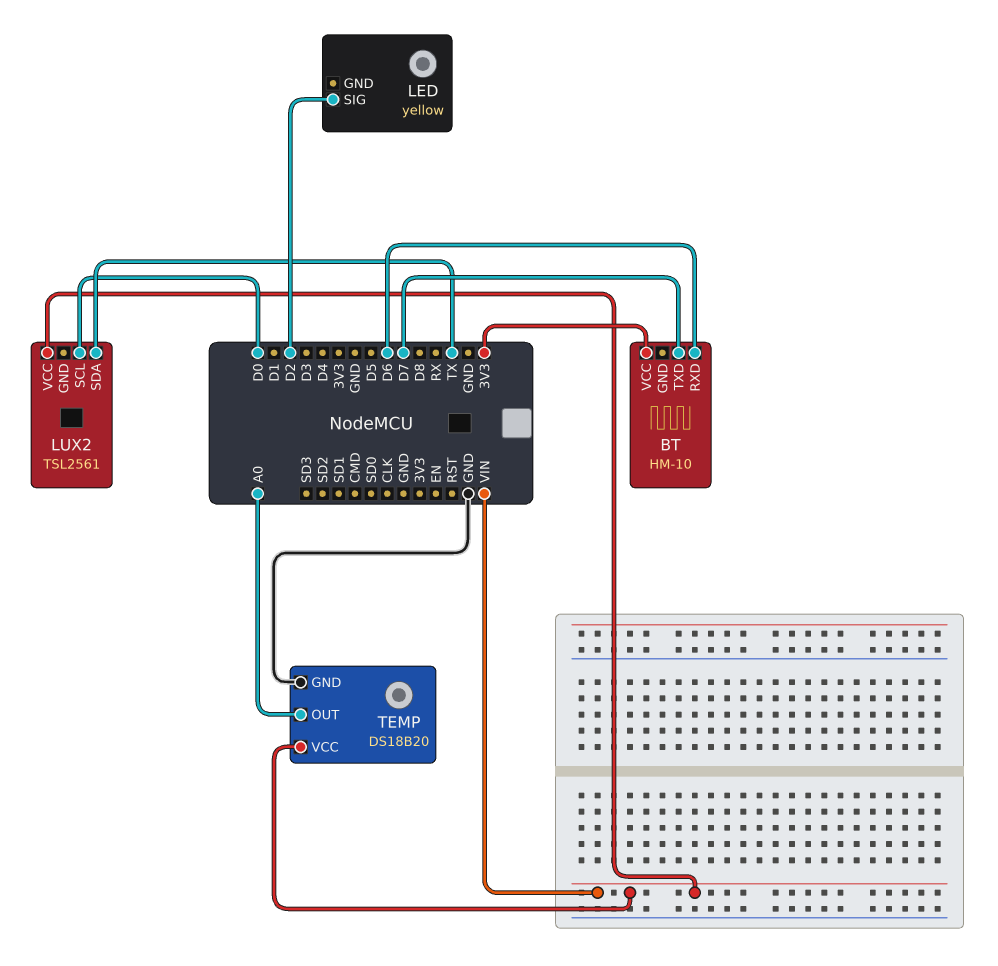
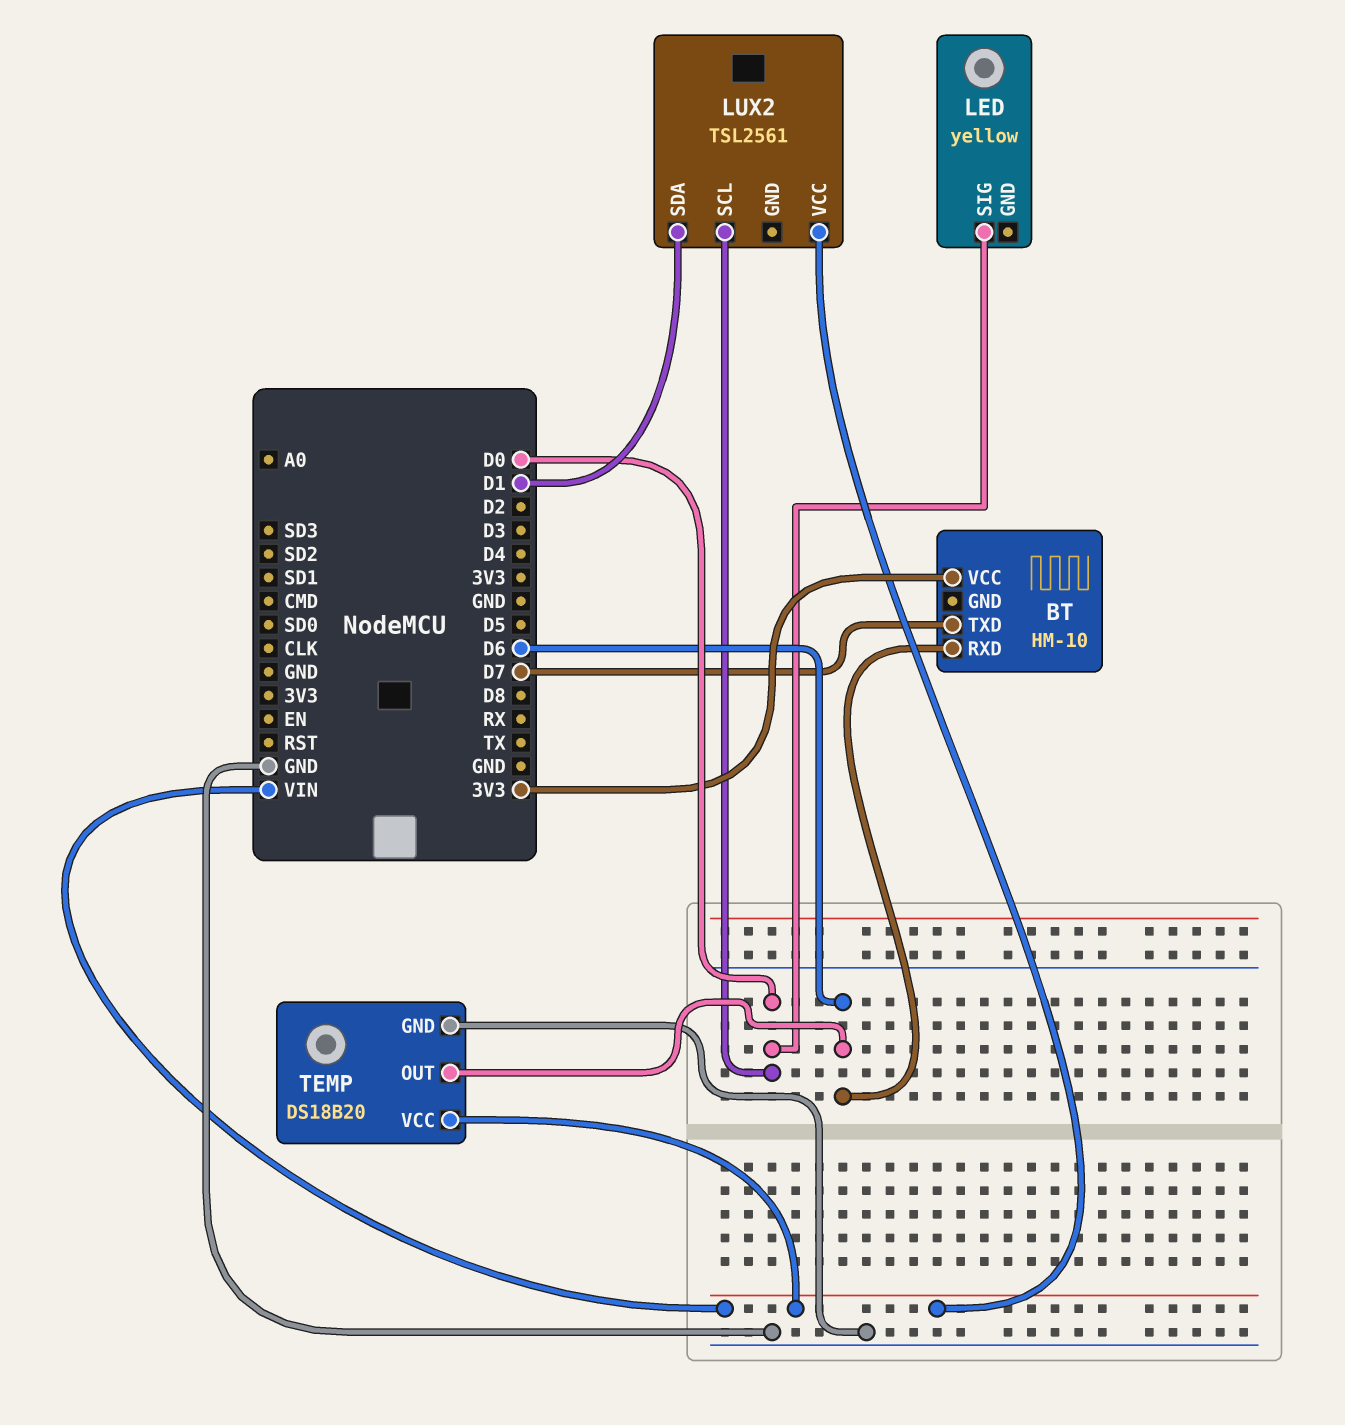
LED pin SIG: D2 -> D0
LUX2 pin SDA: TX -> D1
TEMP pin OUT: A0 -> D6

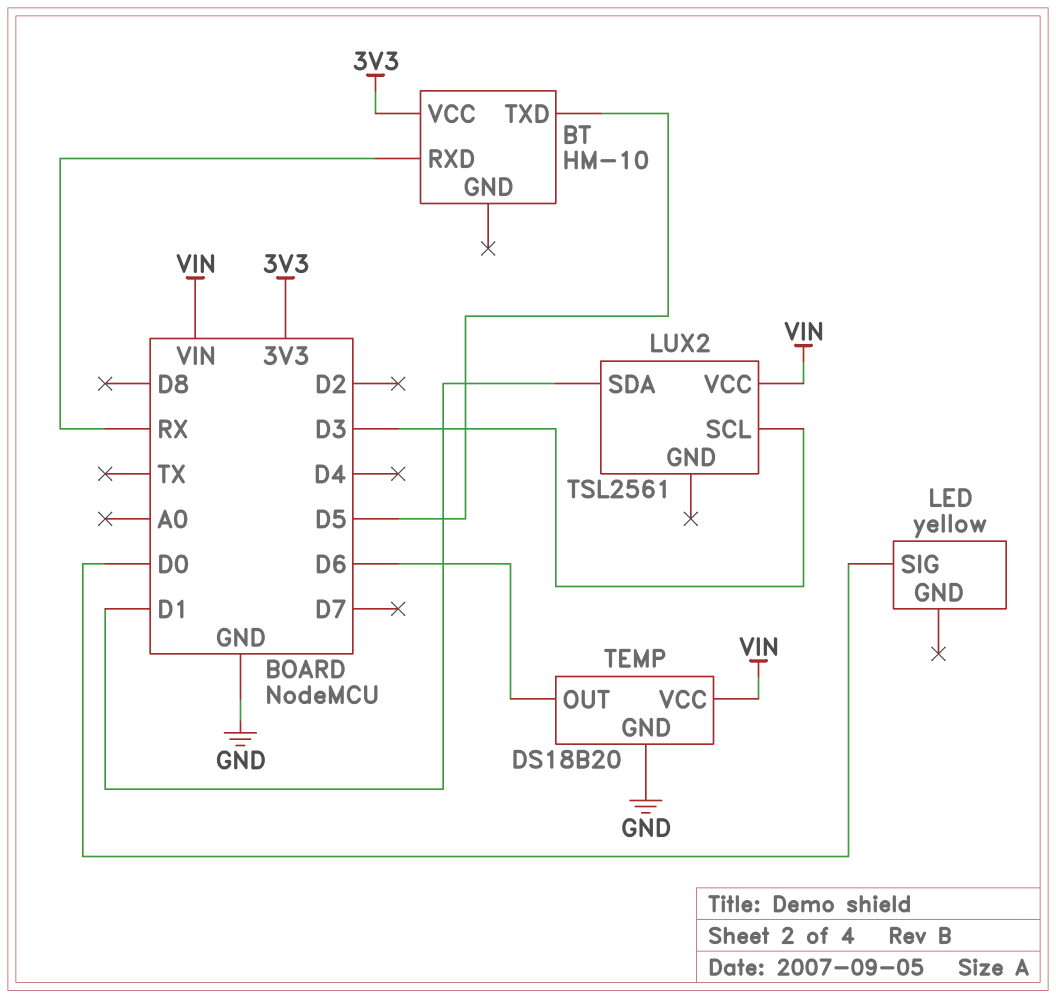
BT pin RXD: D6 -> RX
BT pin TXD: D7 -> D5
LUX2 pin SCL: D0 -> D3

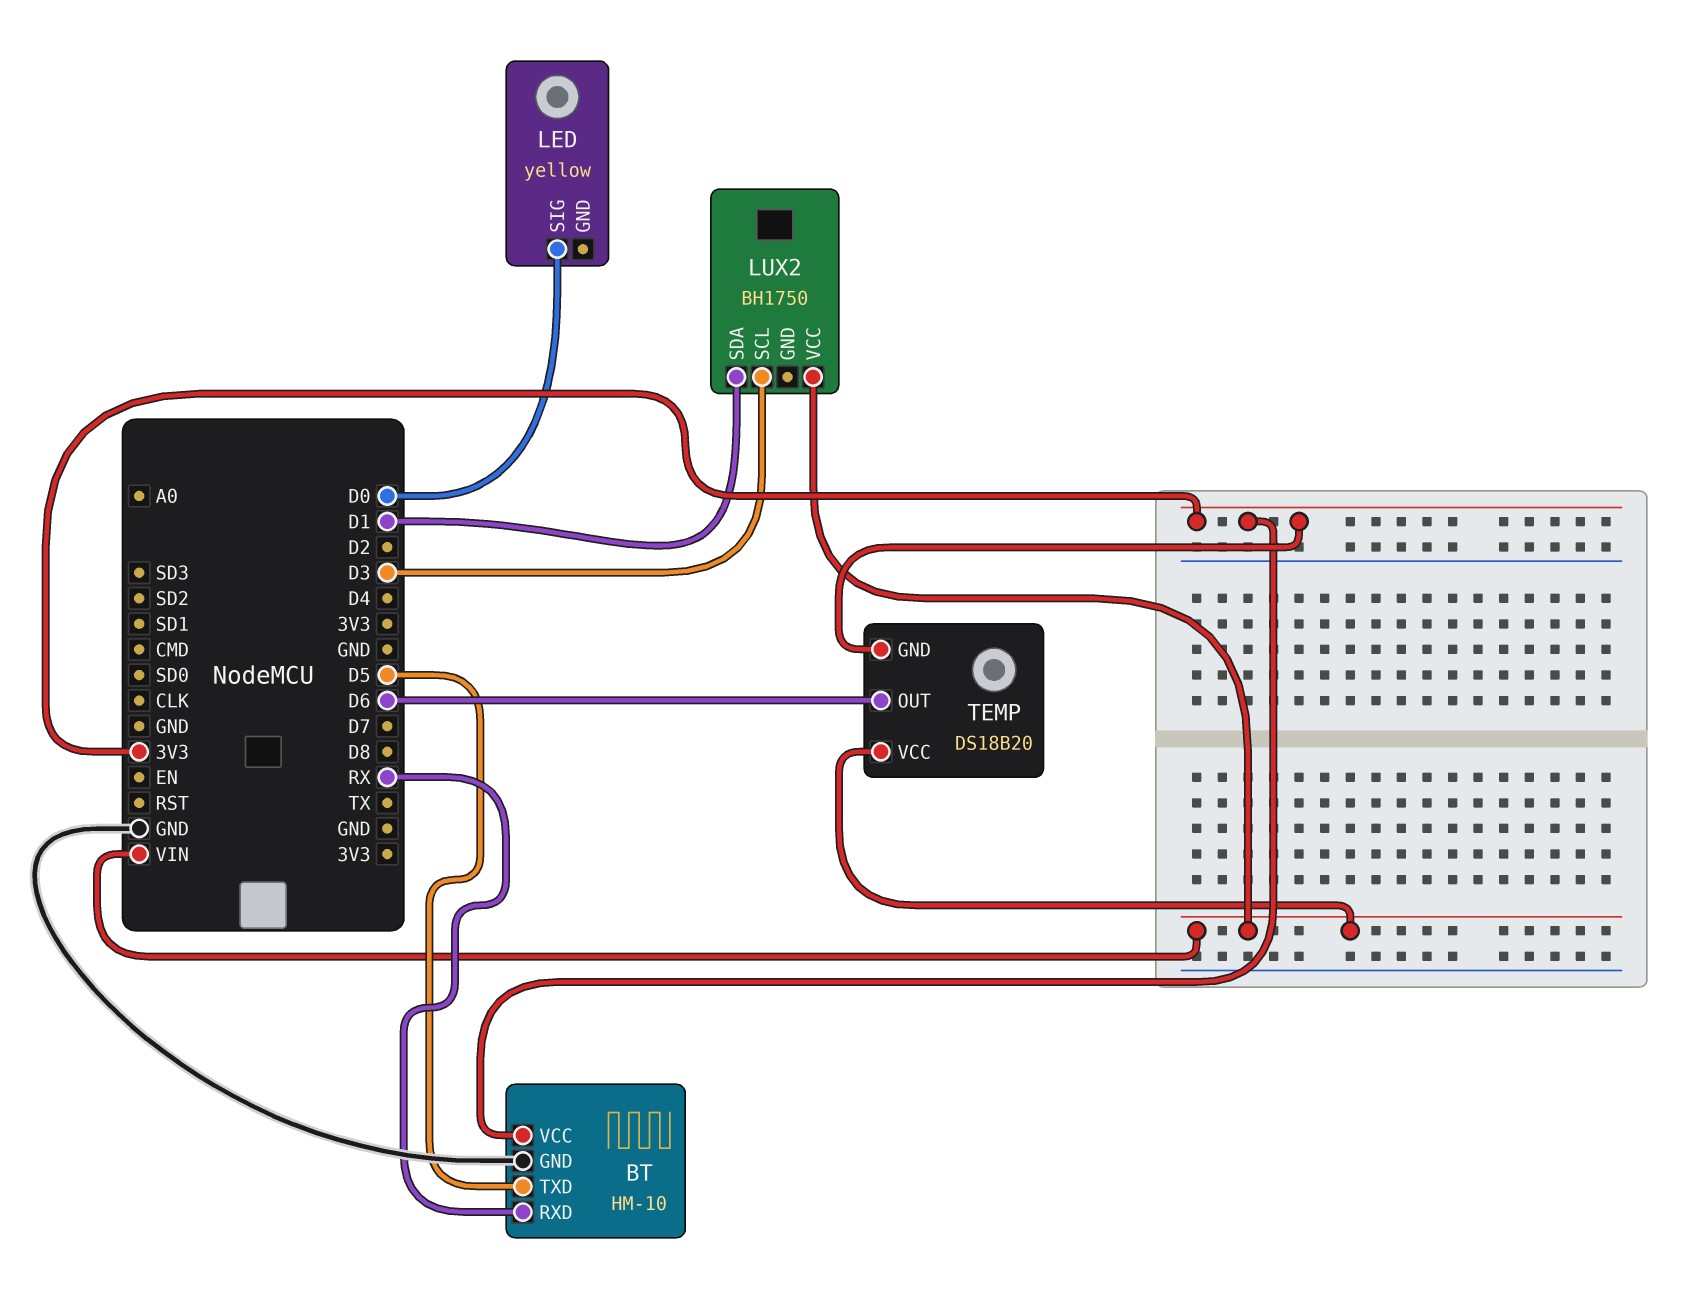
BT pin GND: none -> GND
LUX2: TSL2561 -> BH1750
TEMP pin GND: GND -> 3V3

